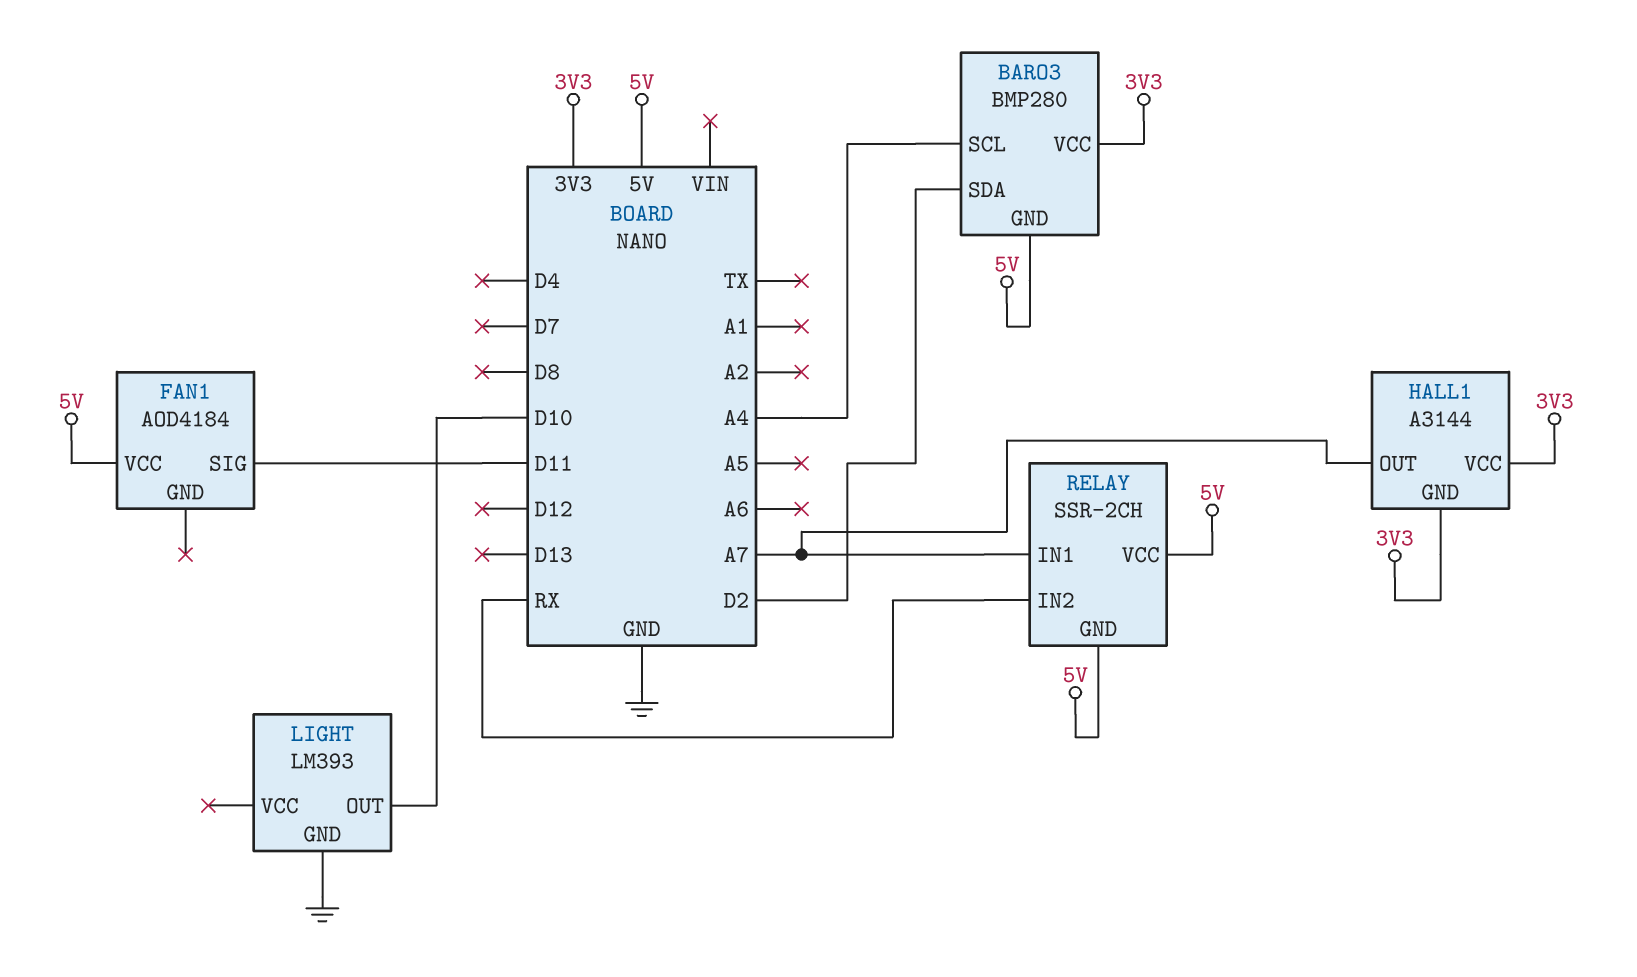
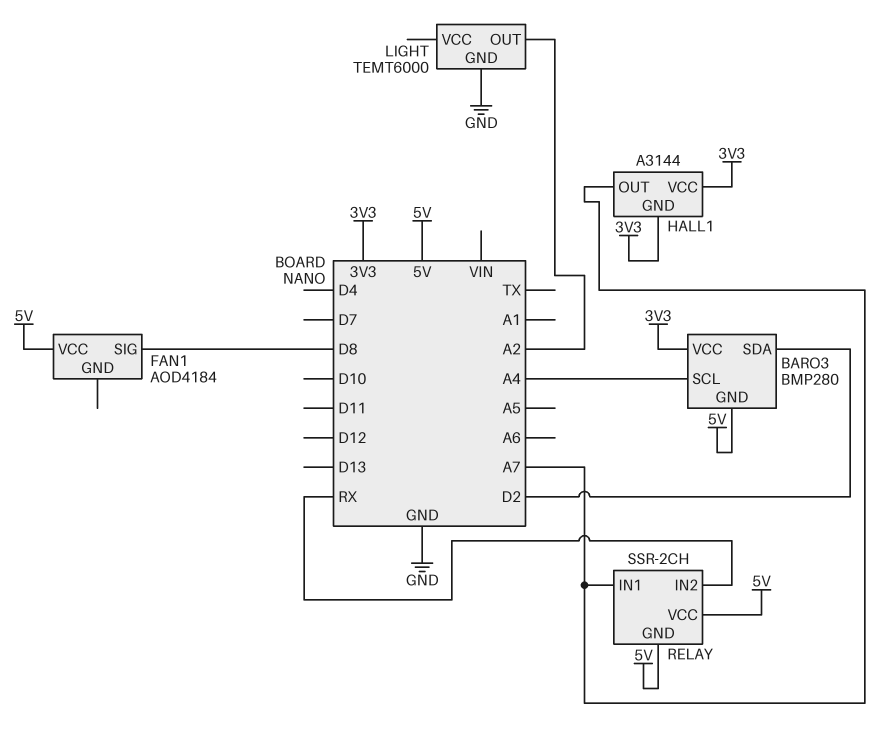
FAN1 pin SIG: D11 -> D8
LIGHT: LM393 -> TEMT6000
LIGHT pin OUT: D10 -> A2

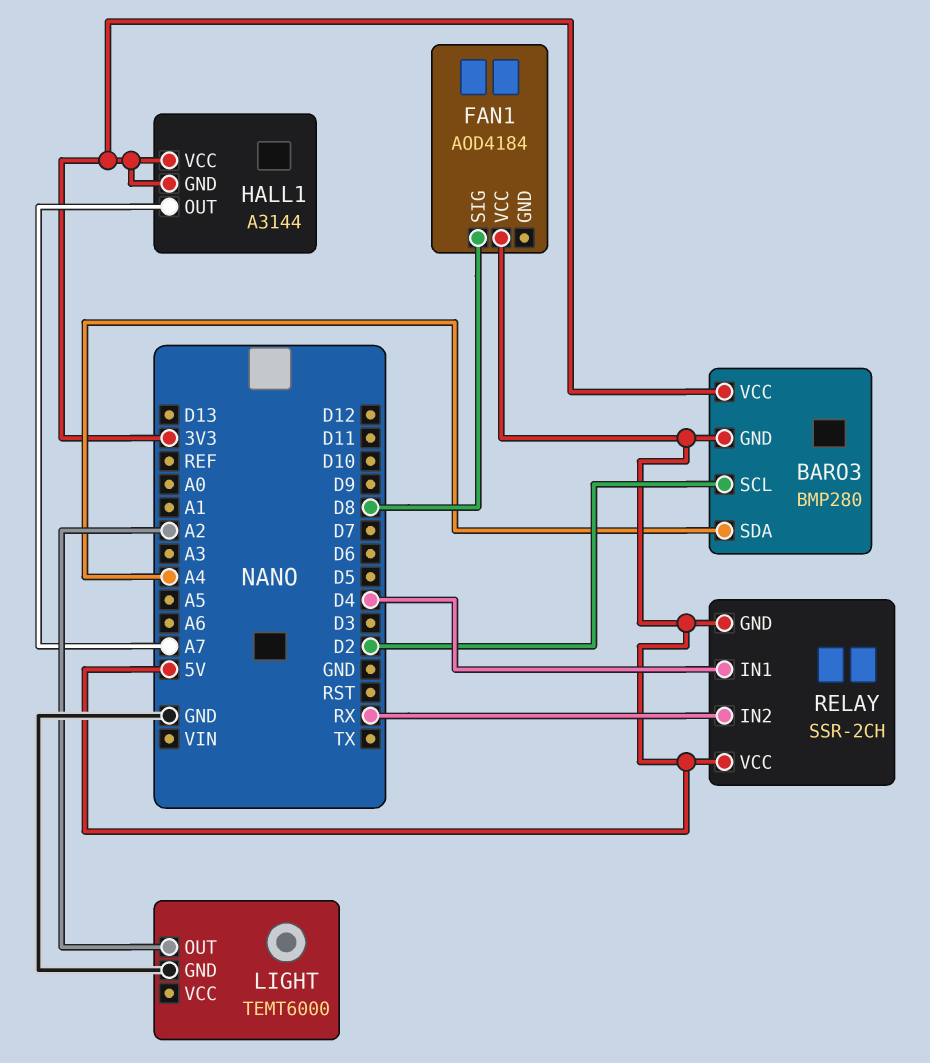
BARO3 pin SCL: A4 -> D2
BARO3 pin SDA: D2 -> A4
RELAY pin IN1: A7 -> D4

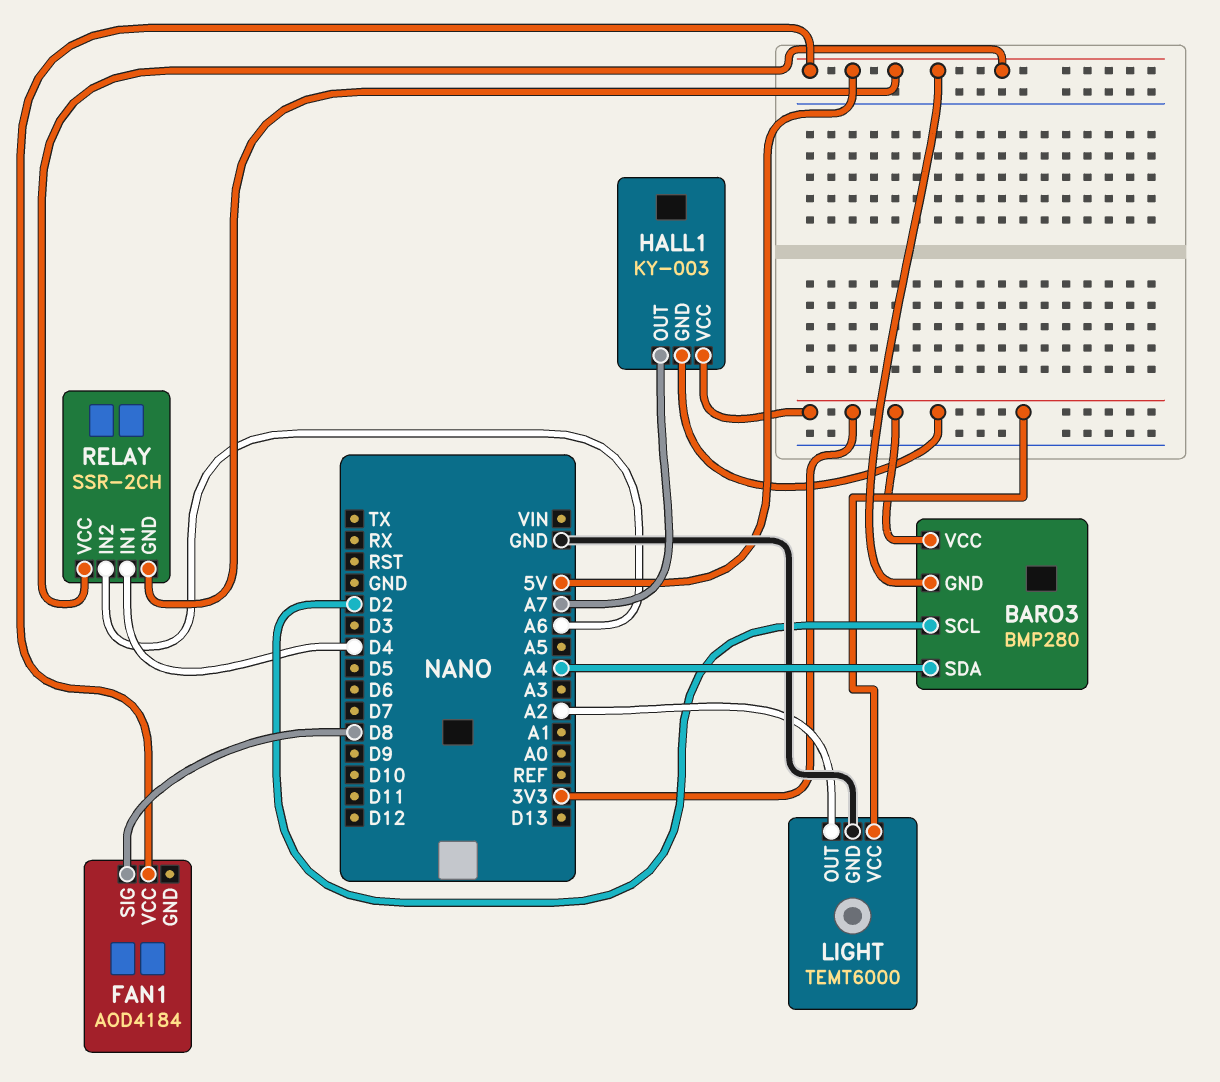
HALL1: A3144 -> KY-003
LIGHT pin VCC: none -> 3V3
RELAY pin IN2: RX -> A6

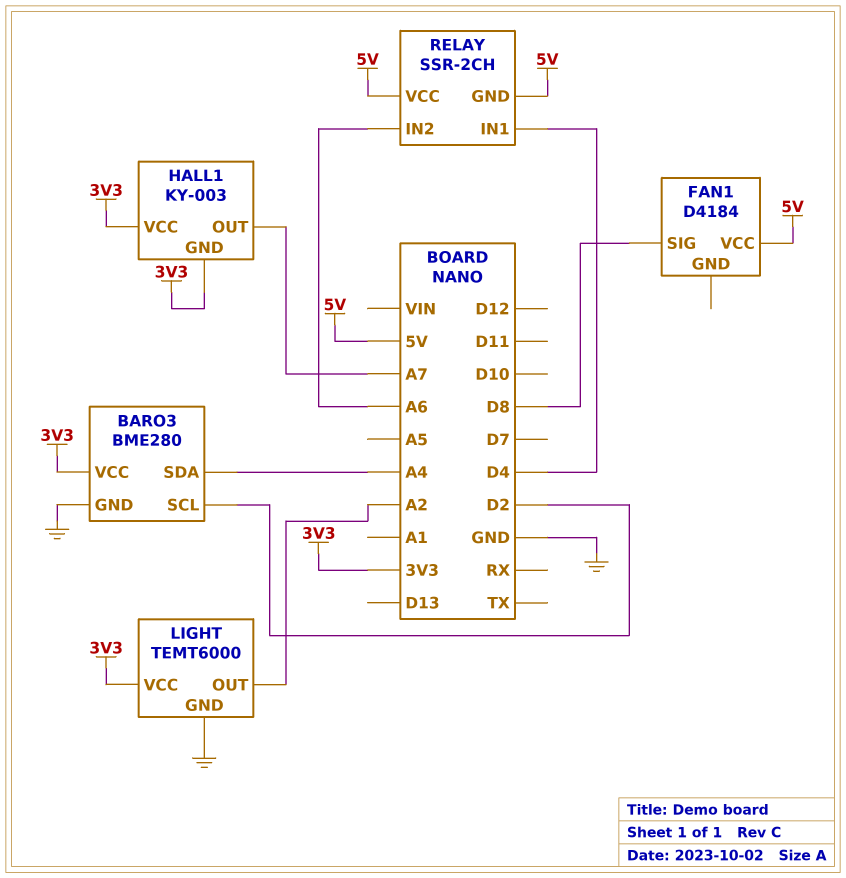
BARO3: BMP280 -> BME280
BARO3 pin GND: 5V -> GND
FAN1: AOD4184 -> D4184

